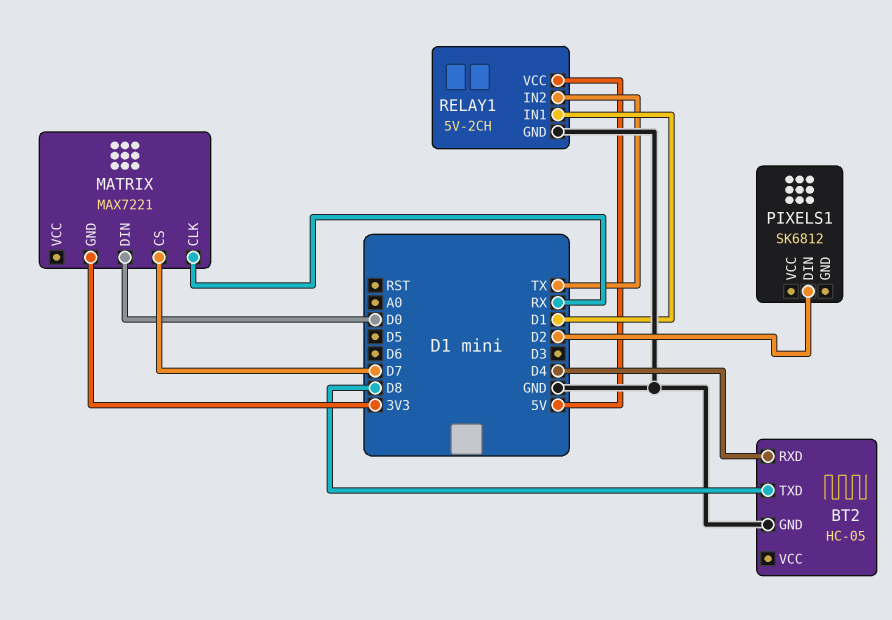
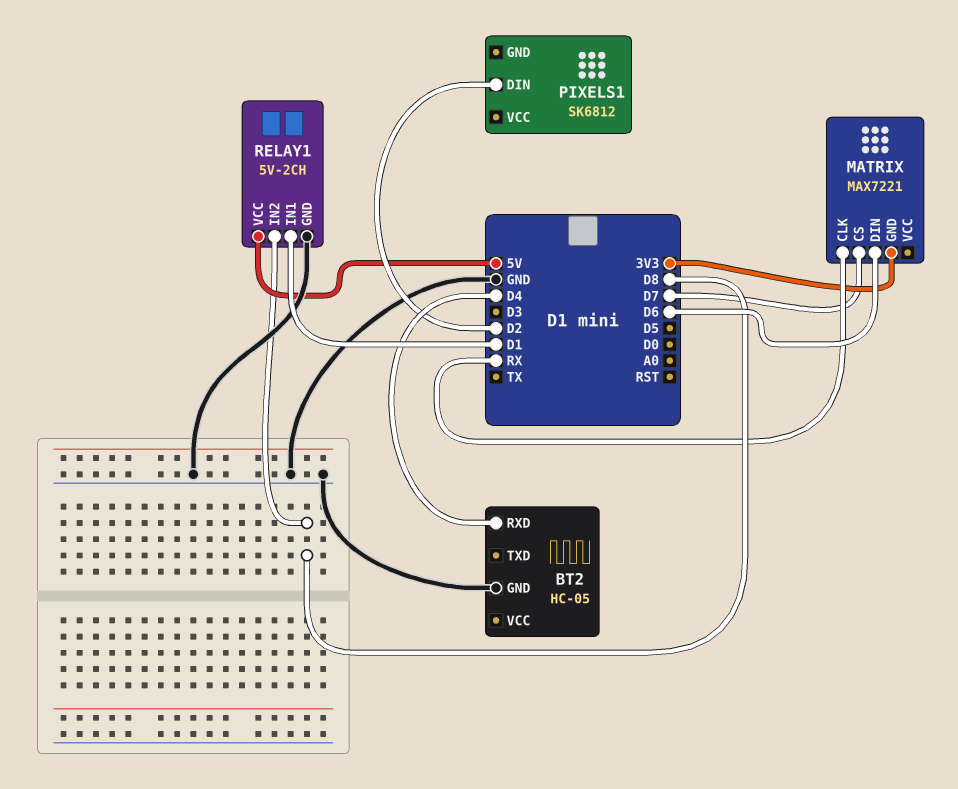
BT2 pin TXD: D8 -> none
MATRIX pin DIN: D0 -> D6
RELAY1 pin IN2: TX -> D8

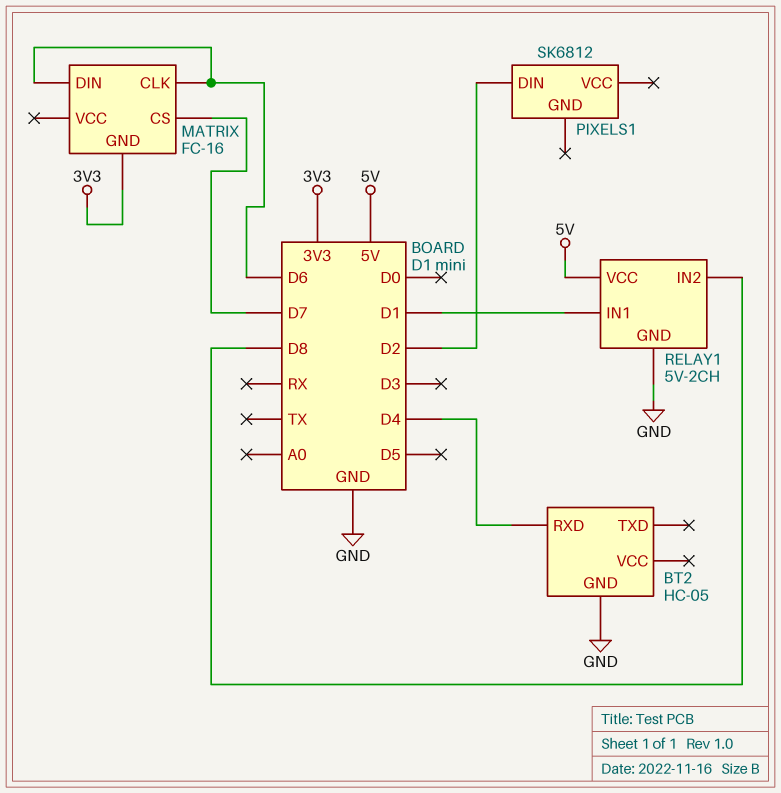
MATRIX: MAX7221 -> FC-16
MATRIX pin CLK: RX -> D6

